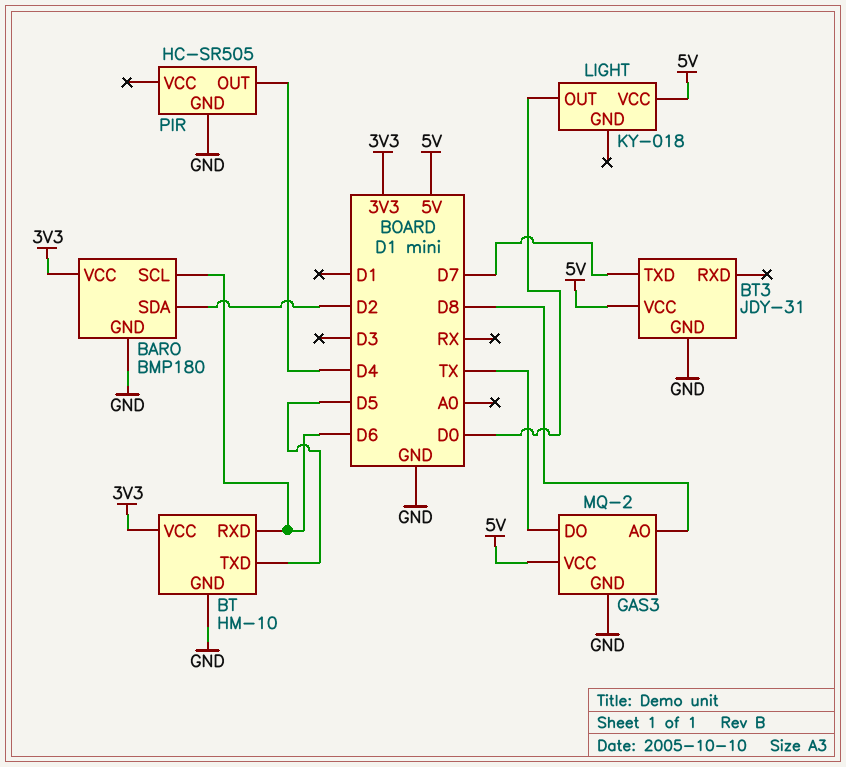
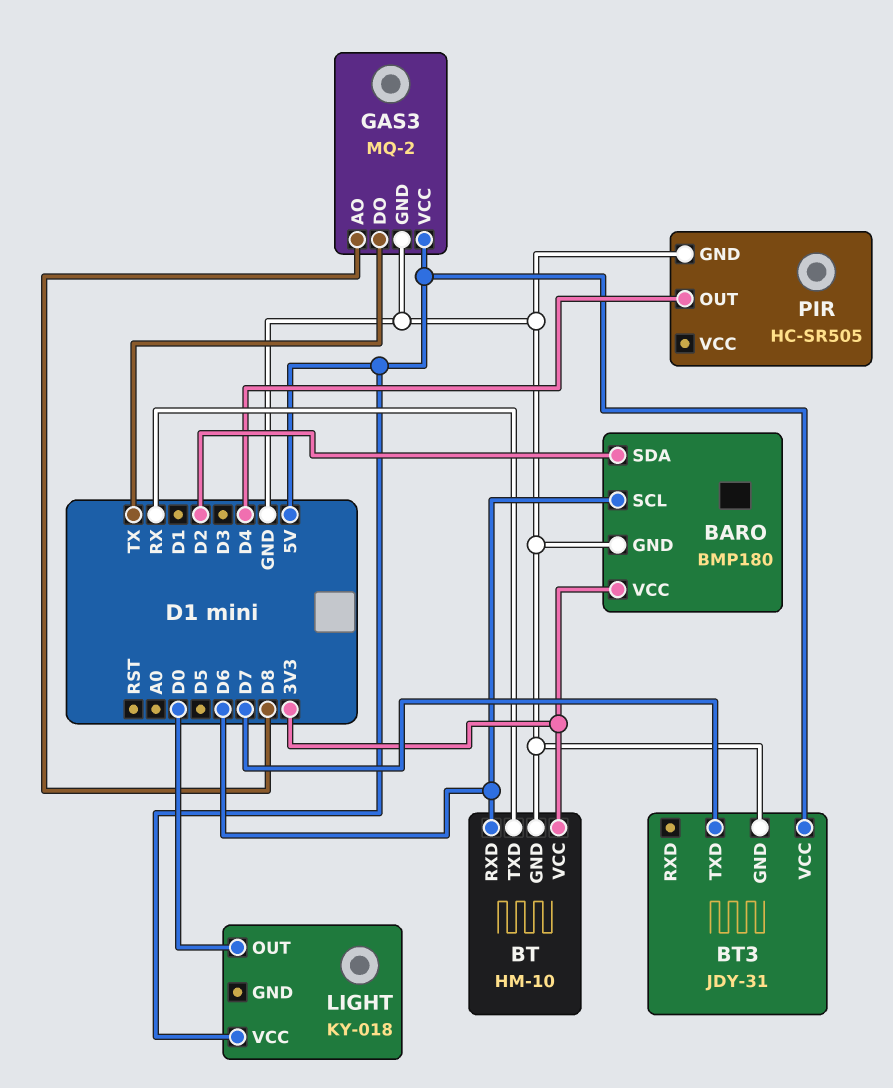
BT pin TXD: D5 -> RX

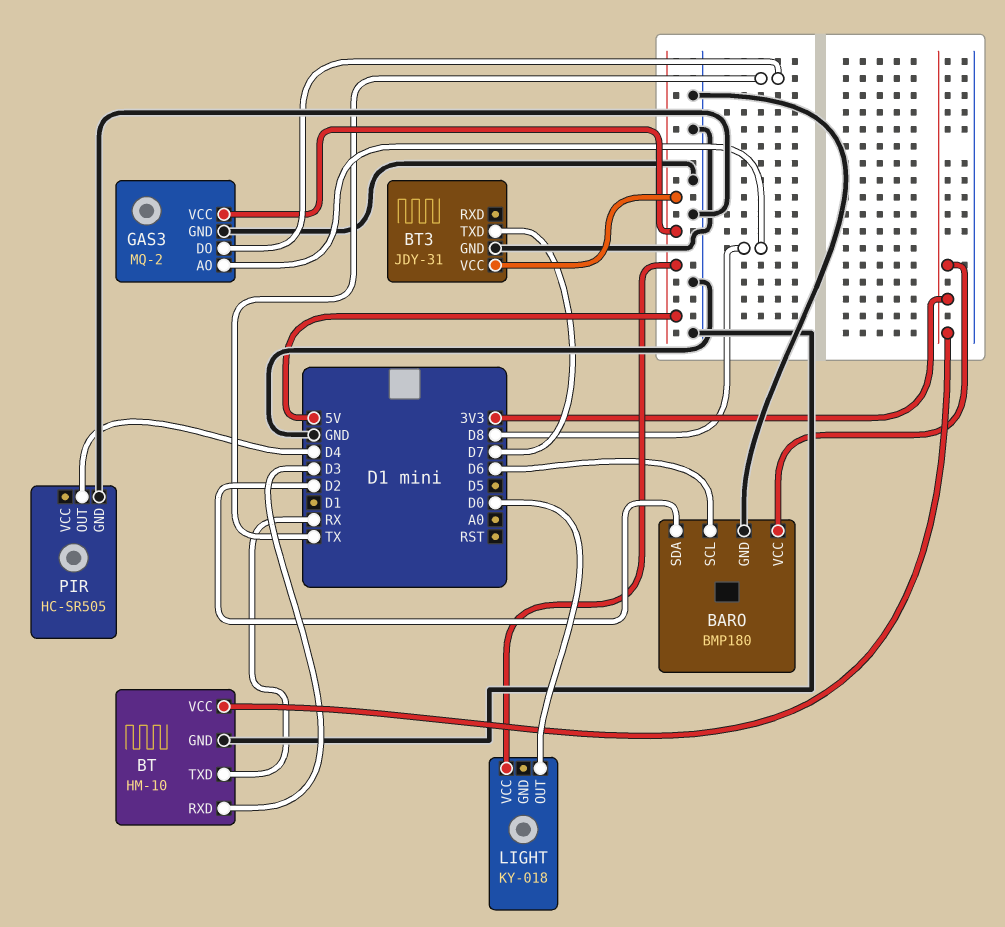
BT pin RXD: D6 -> D3

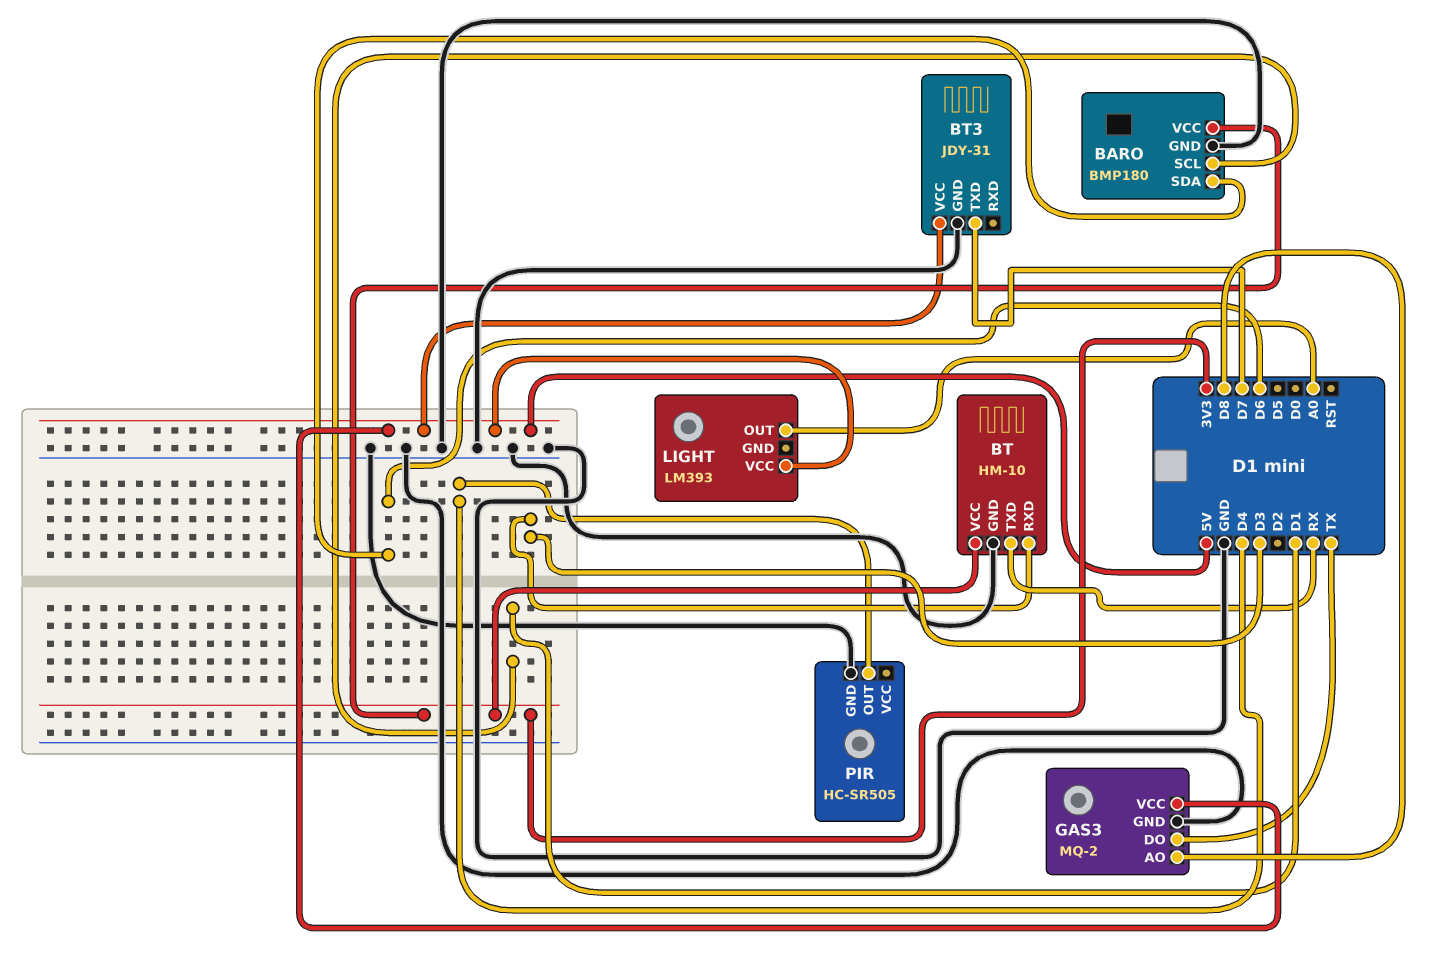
BARO pin SCL: D6 -> D1
BARO pin SDA: D2 -> D6
LIGHT: KY-018 -> LM393
LIGHT pin OUT: D0 -> A0

